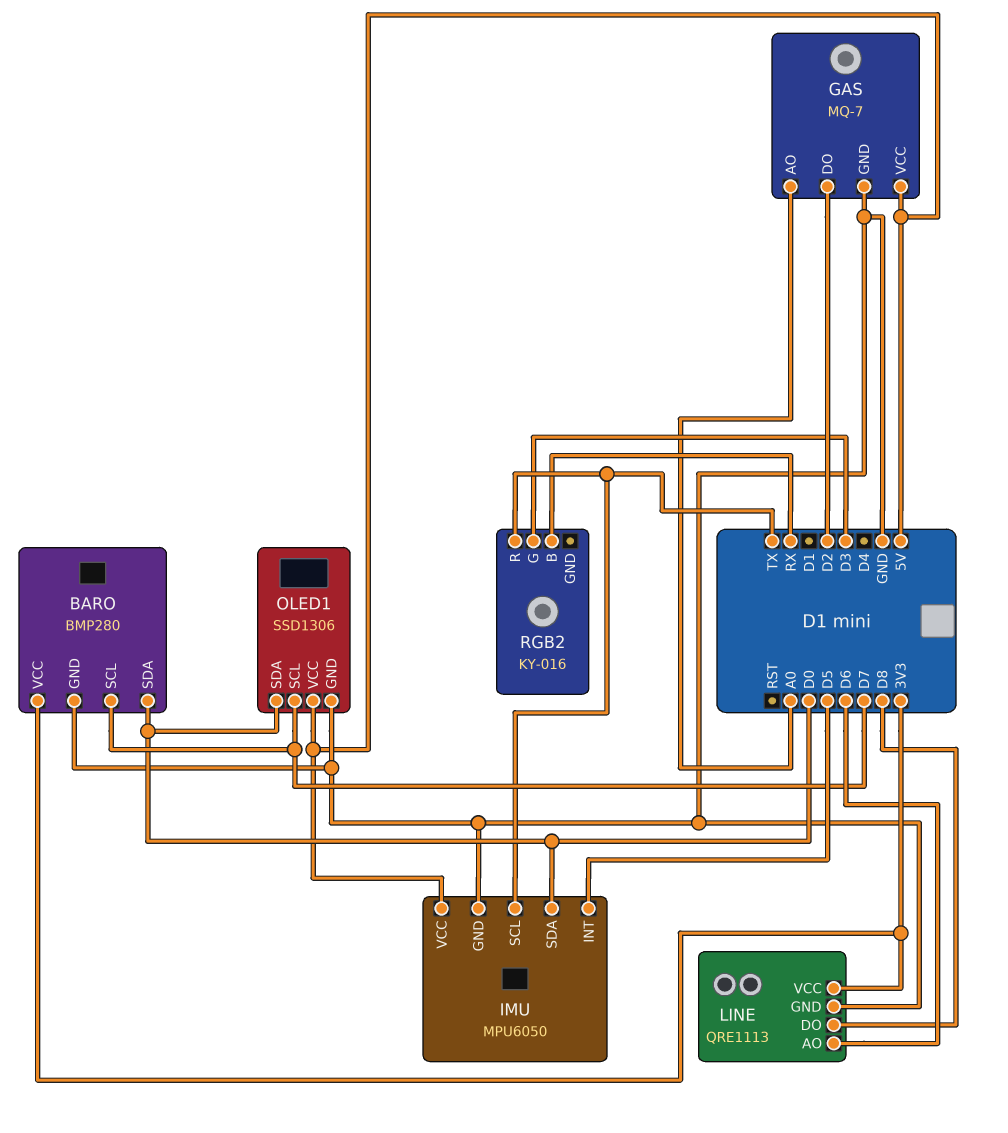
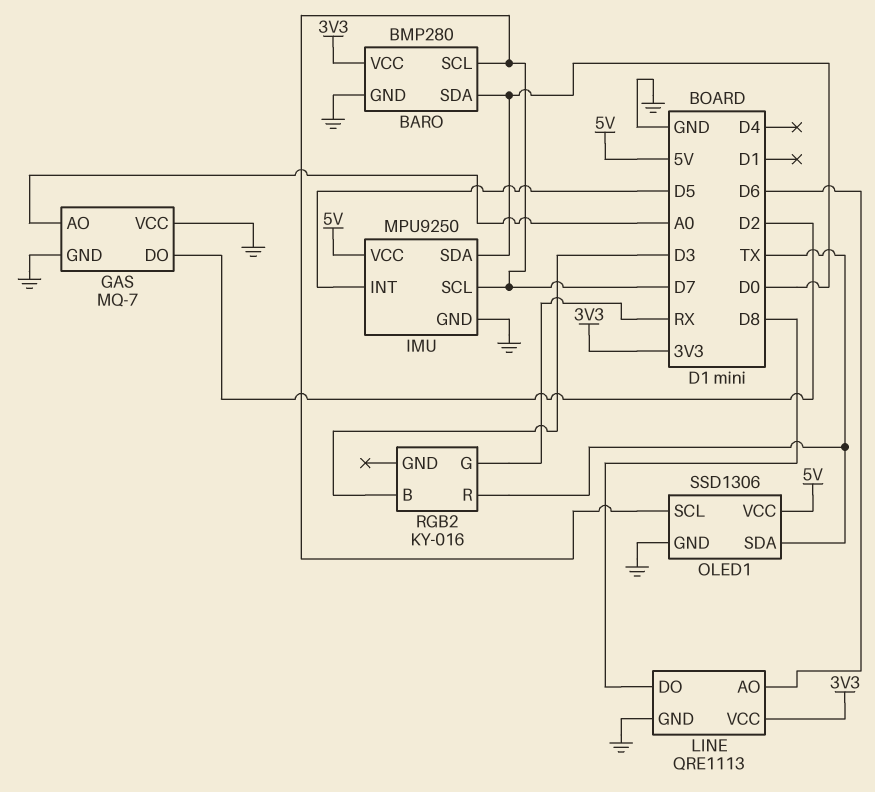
GAS pin VCC: 5V -> GND
IMU: MPU6050 -> MPU9250
IMU pin SCL: TX -> D7
OLED1 pin SDA: D0 -> TX
RGB2 pin B: RX -> D3
RGB2 pin G: D3 -> RX

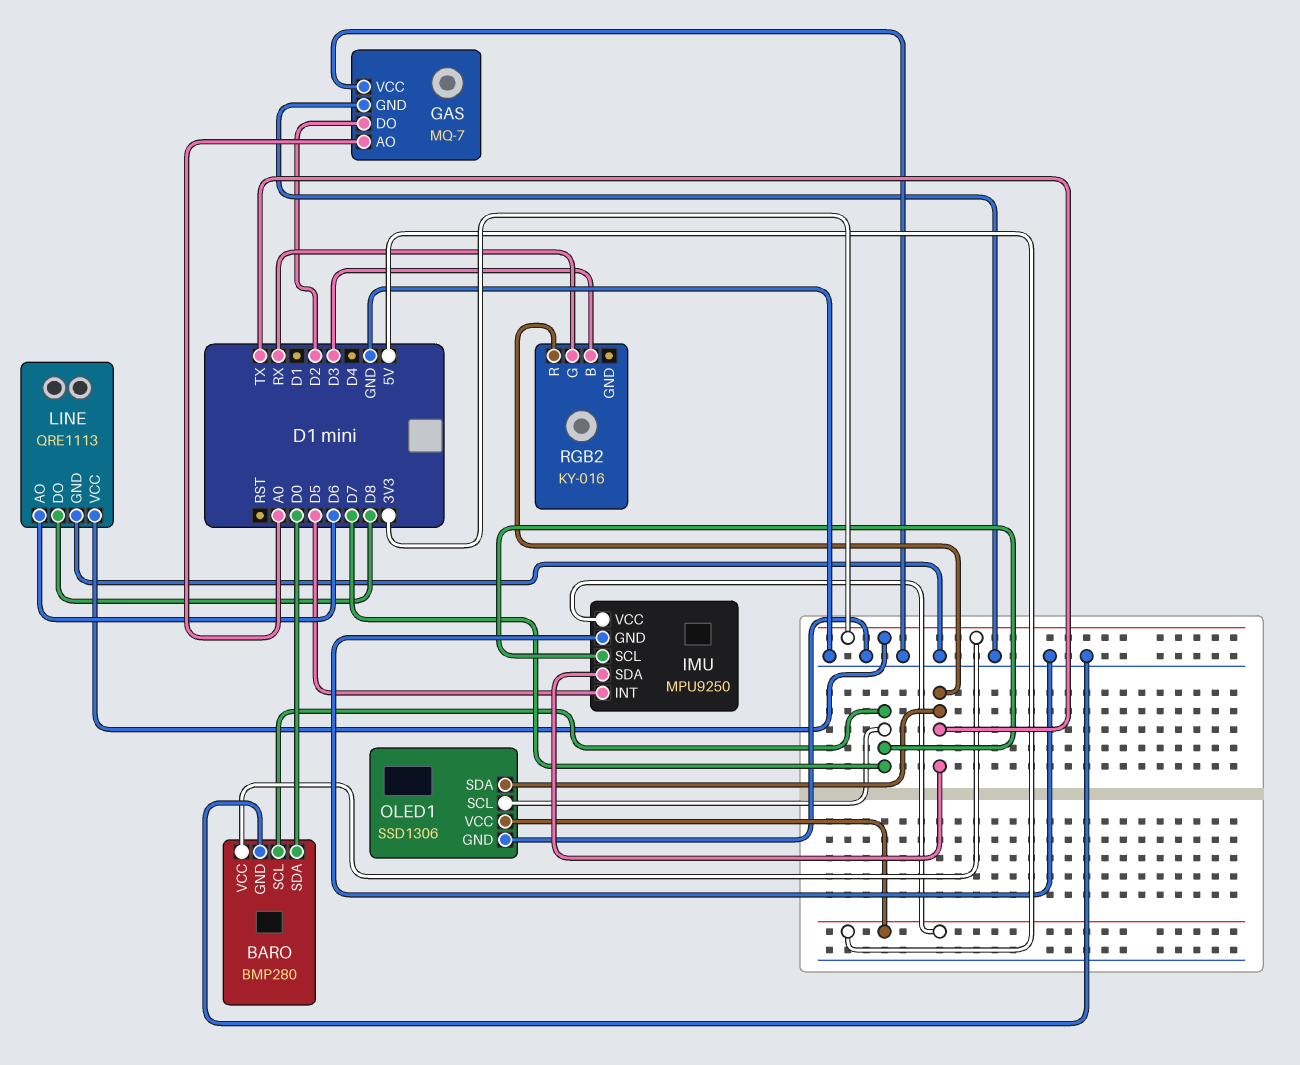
IMU pin SDA: D0 -> TX

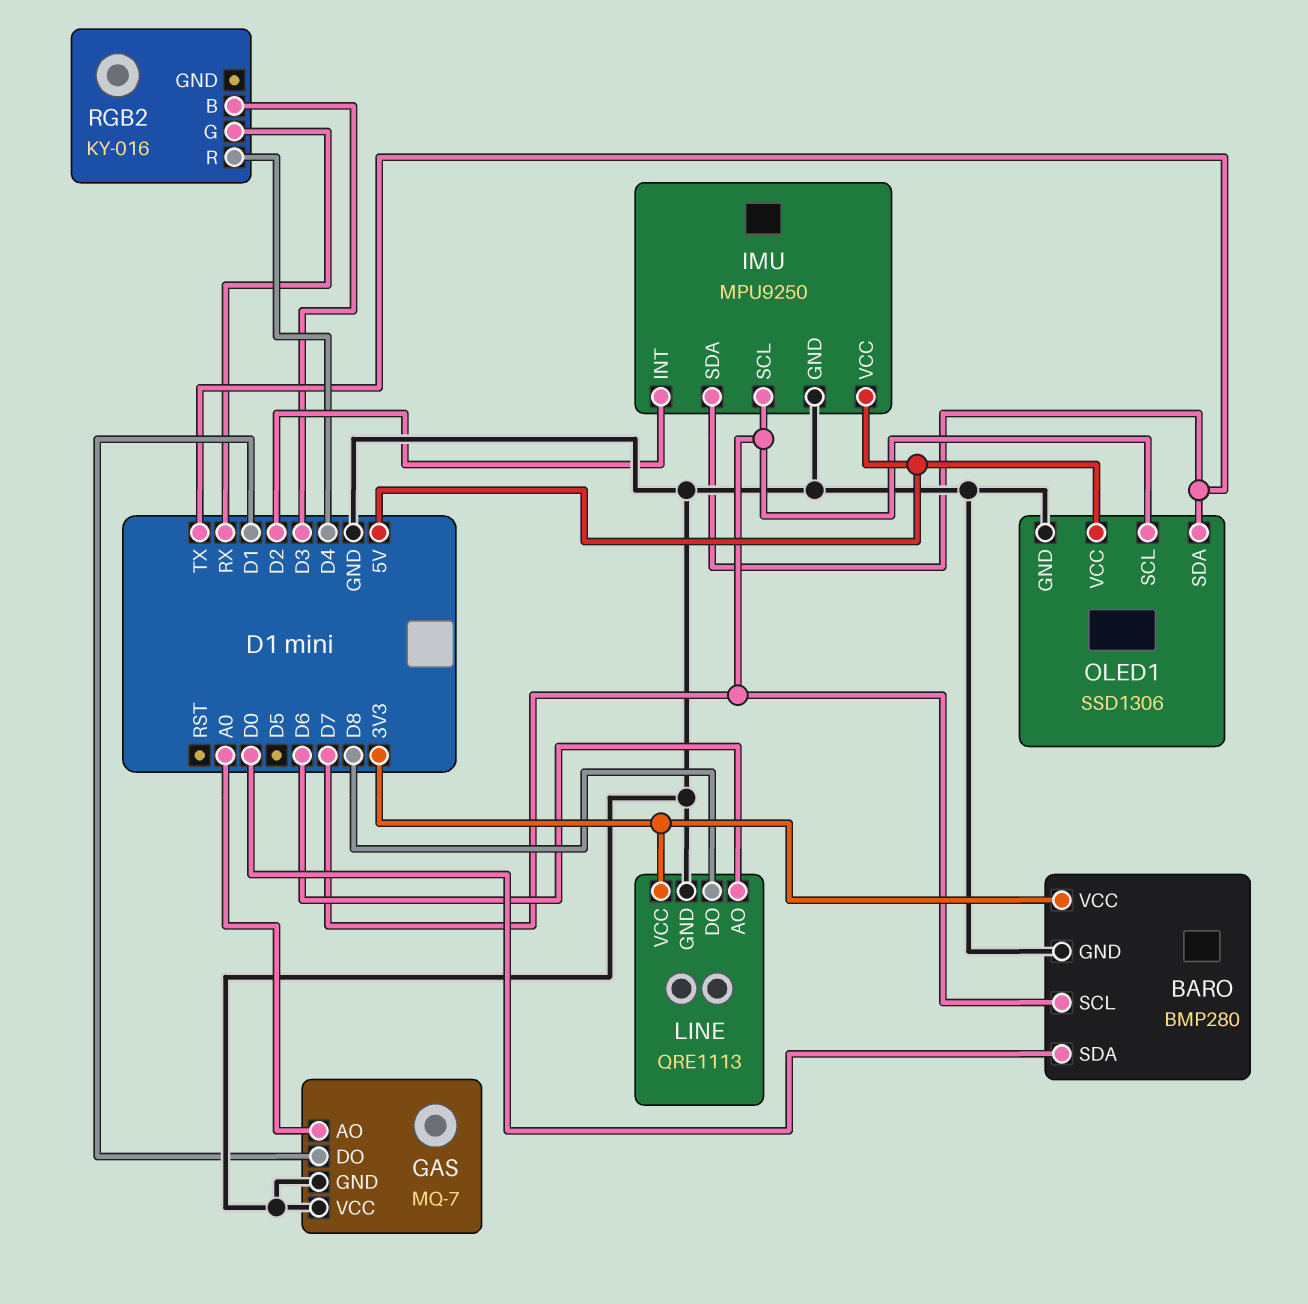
GAS pin DO: D2 -> D1
IMU pin INT: D5 -> D2
RGB2 pin R: TX -> D4

